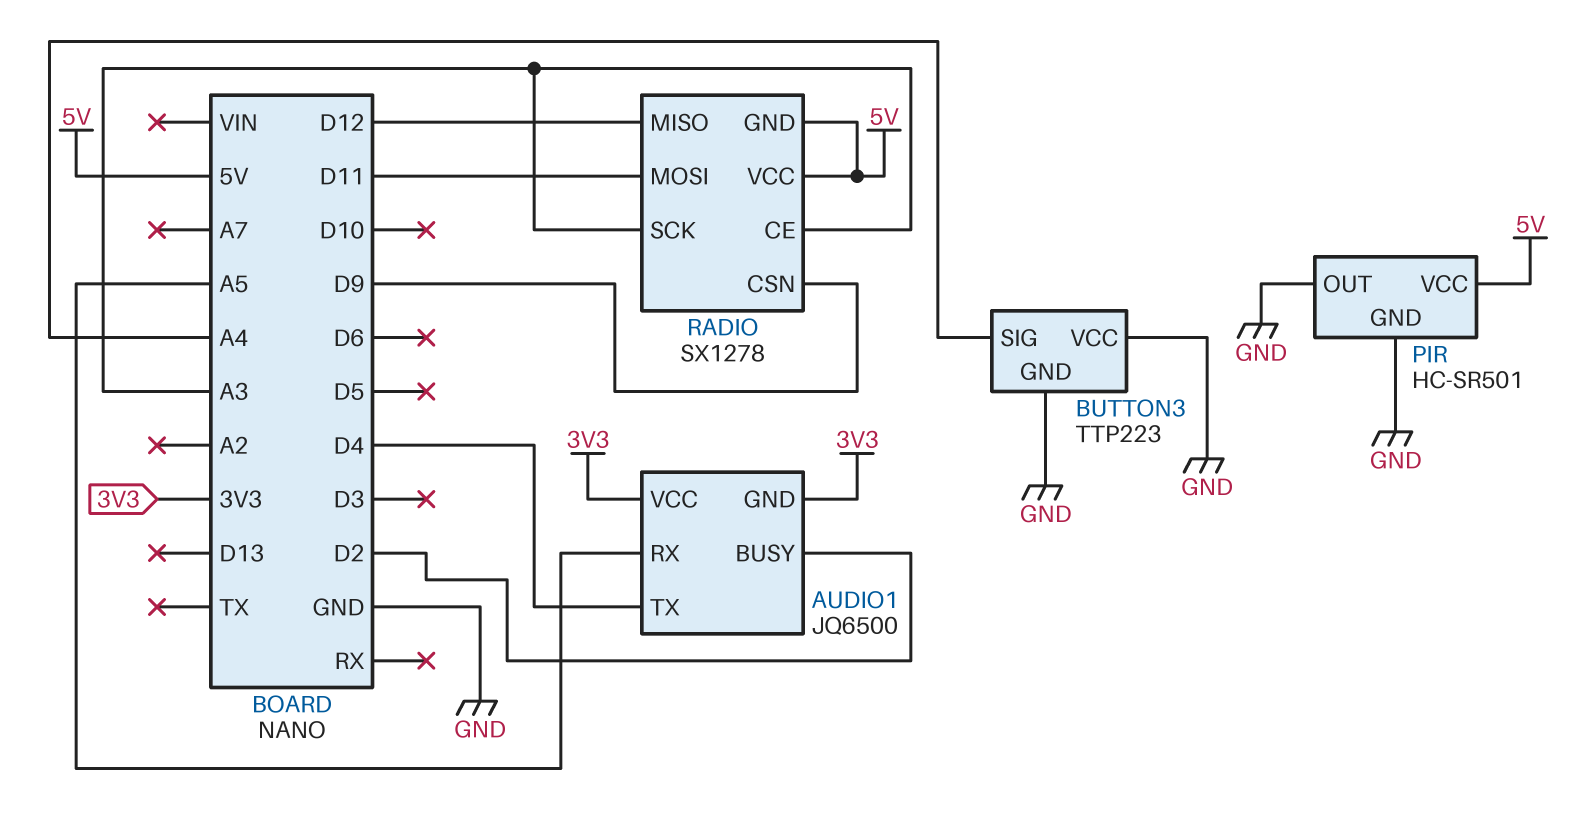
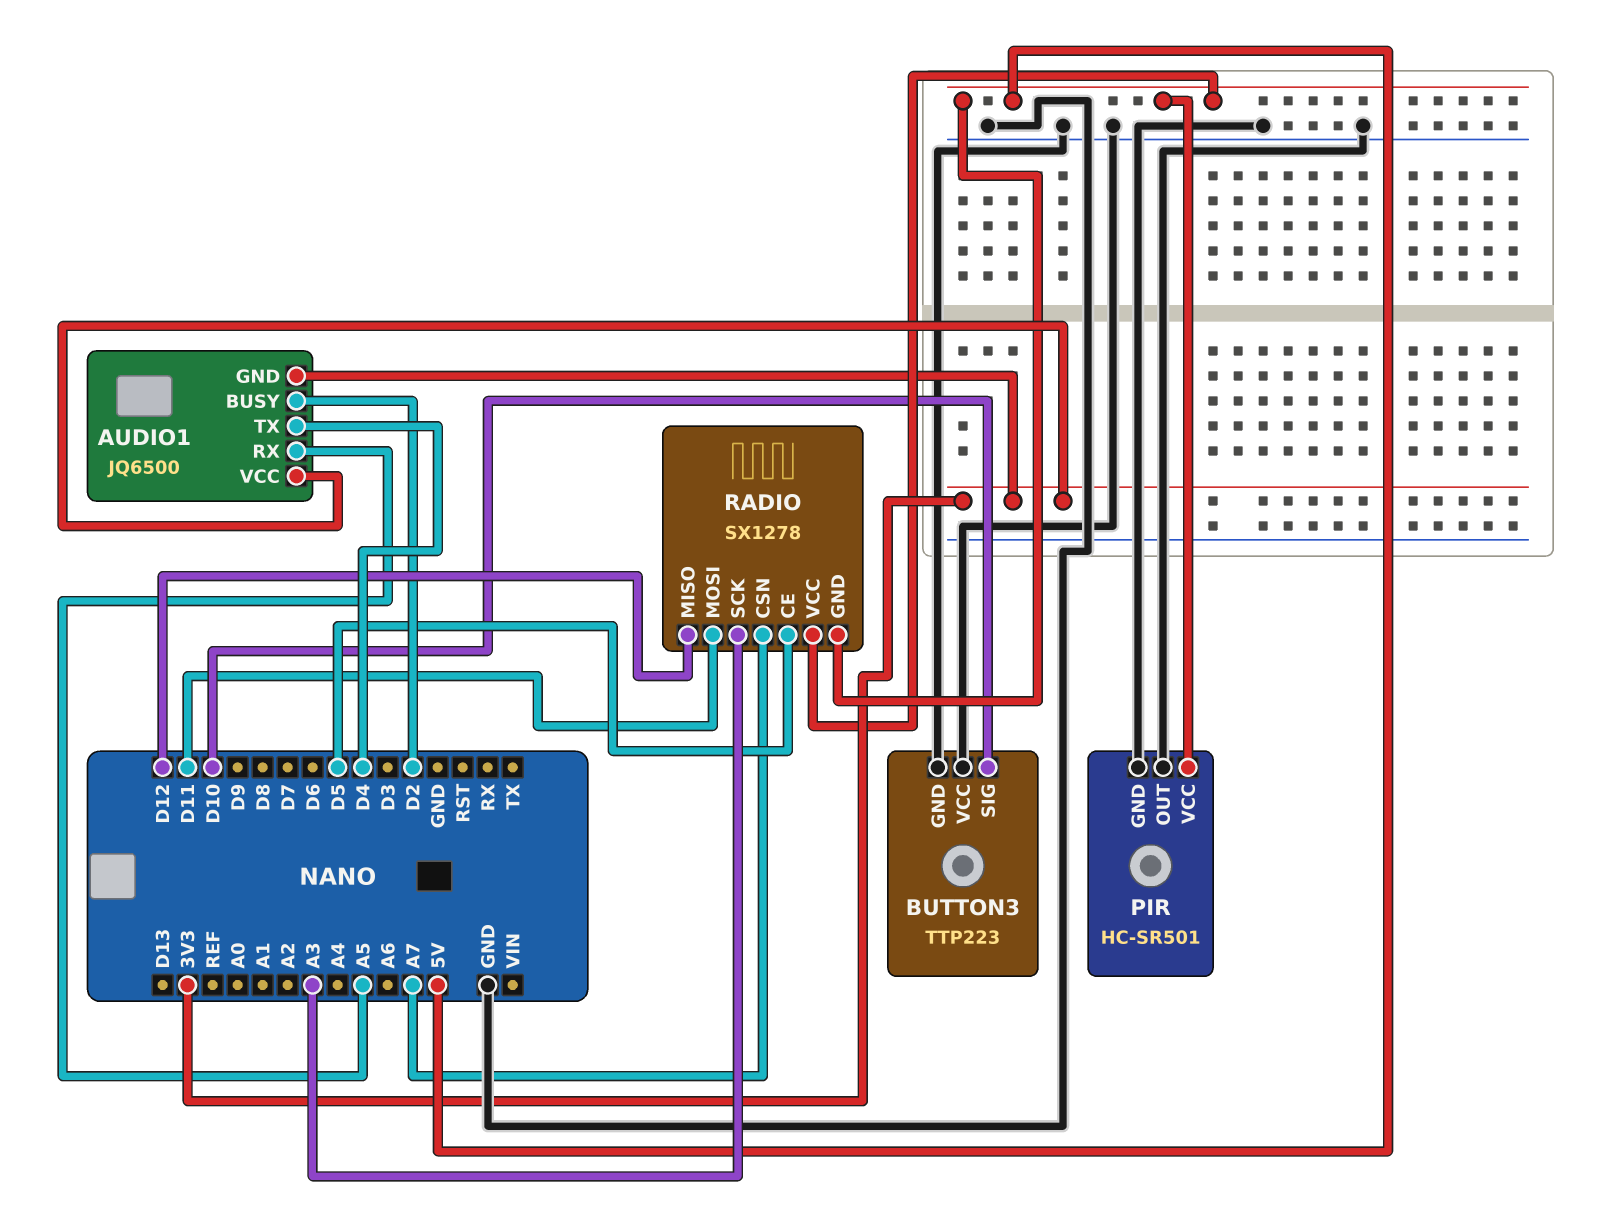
BUTTON3 pin SIG: A4 -> D10
RADIO pin CE: A3 -> D5
RADIO pin CSN: D9 -> A7

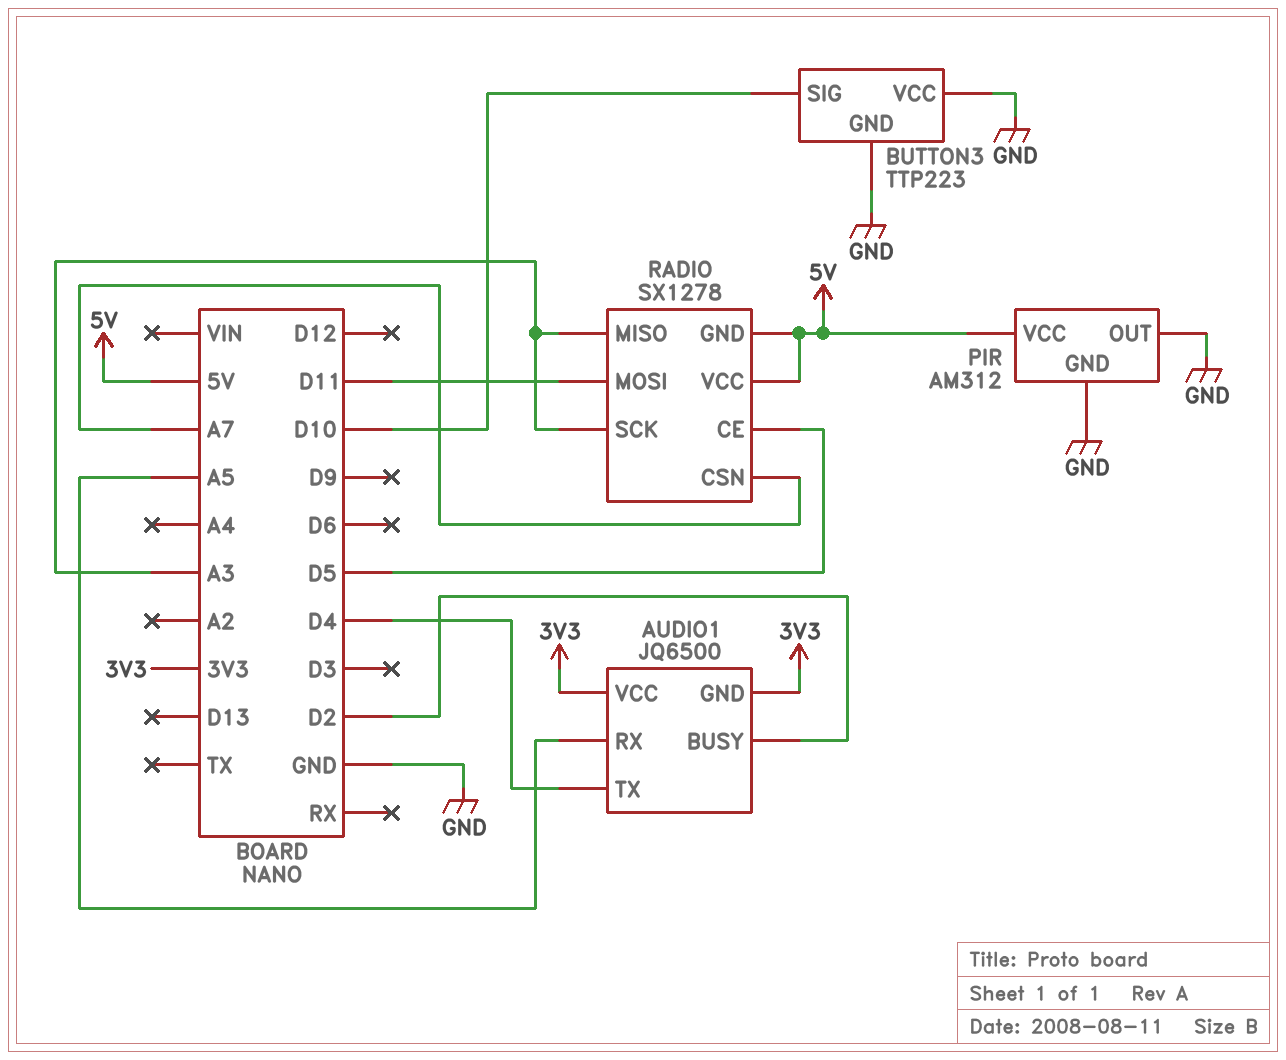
PIR: HC-SR501 -> AM312
RADIO pin MISO: D12 -> A3

